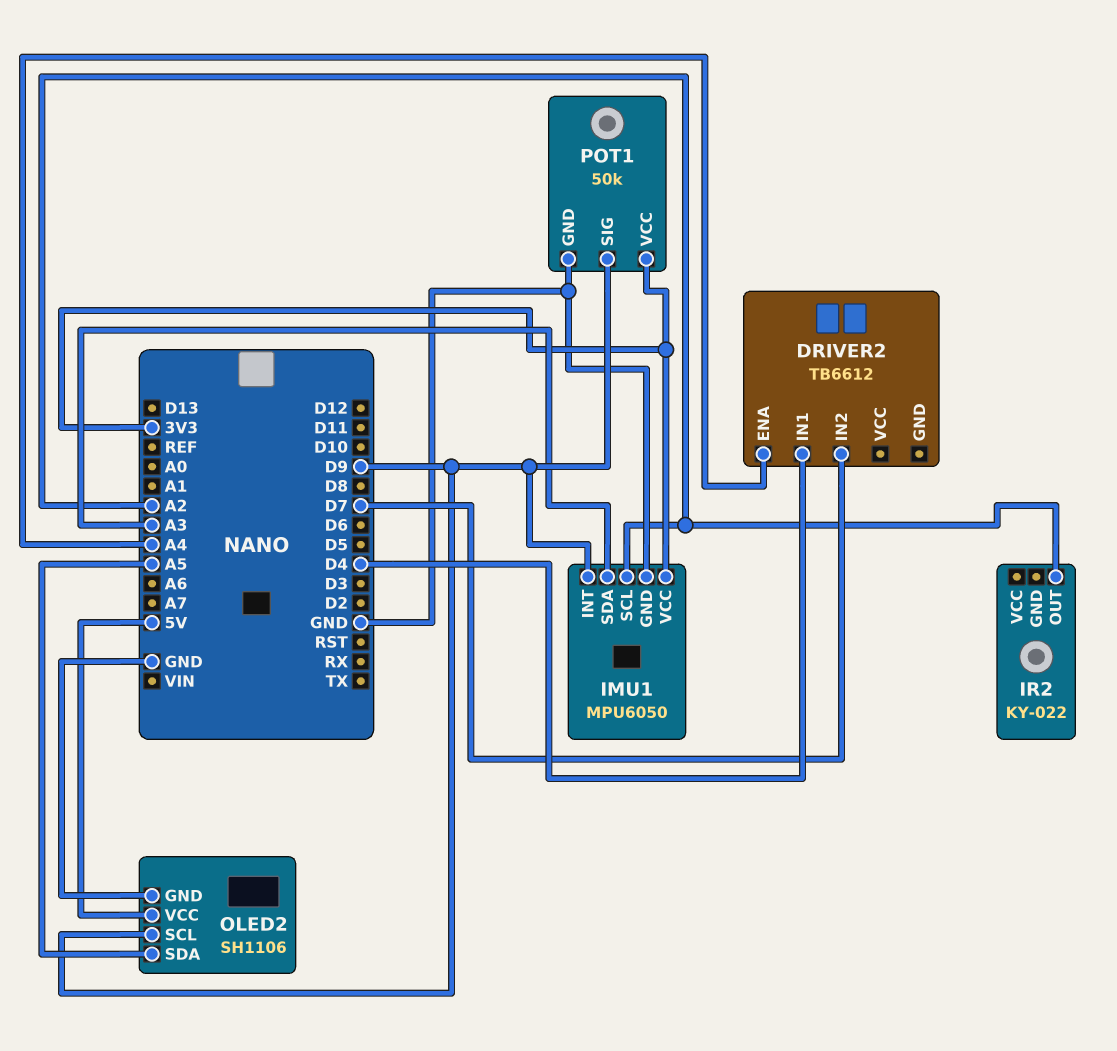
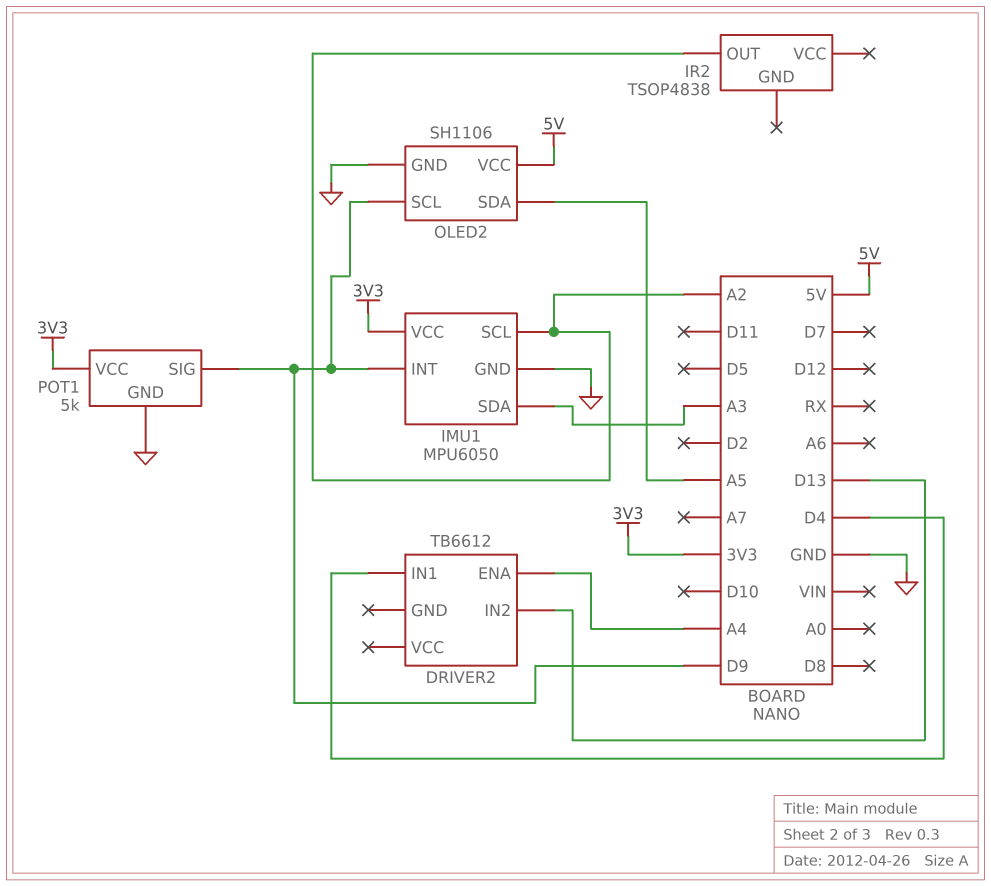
DRIVER2 pin IN2: D7 -> D13
IR2: KY-022 -> TSOP4838
POT1: 50k -> 5k

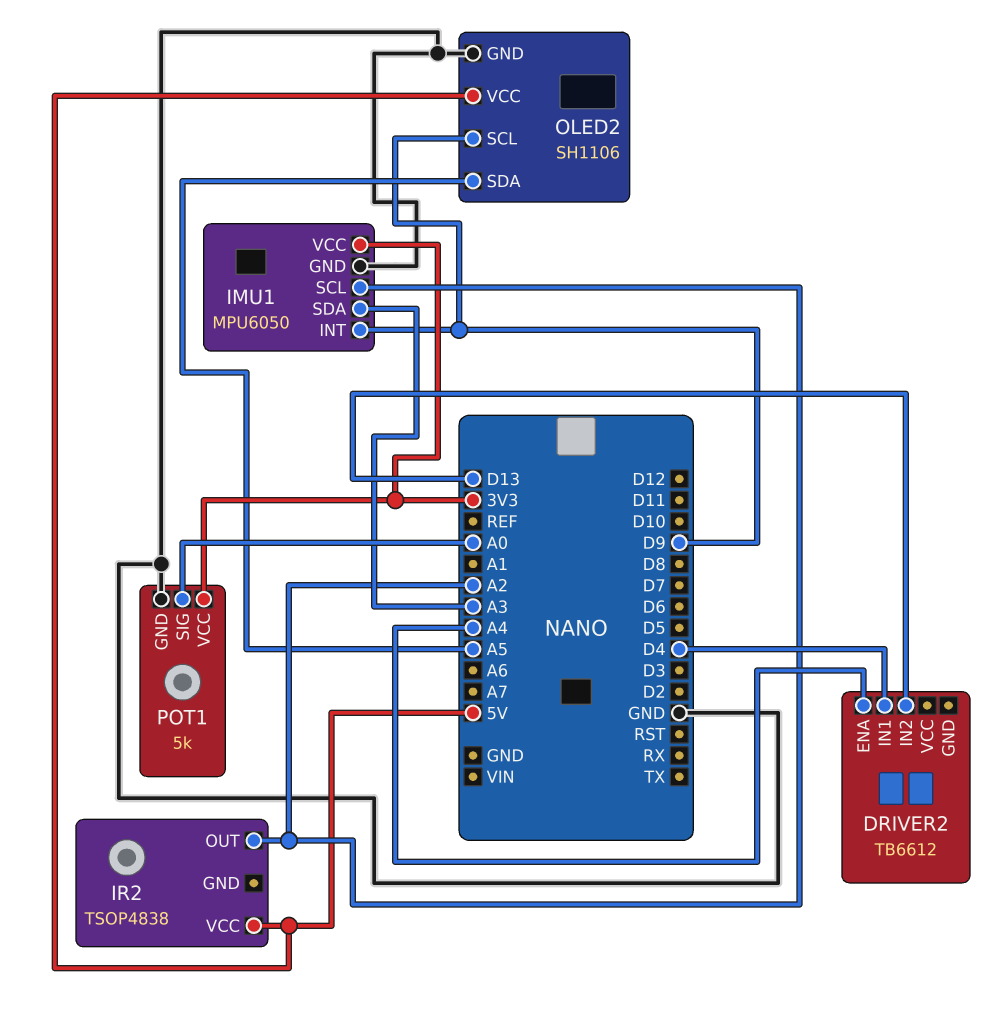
IR2 pin VCC: none -> 5V
POT1 pin SIG: D9 -> A0

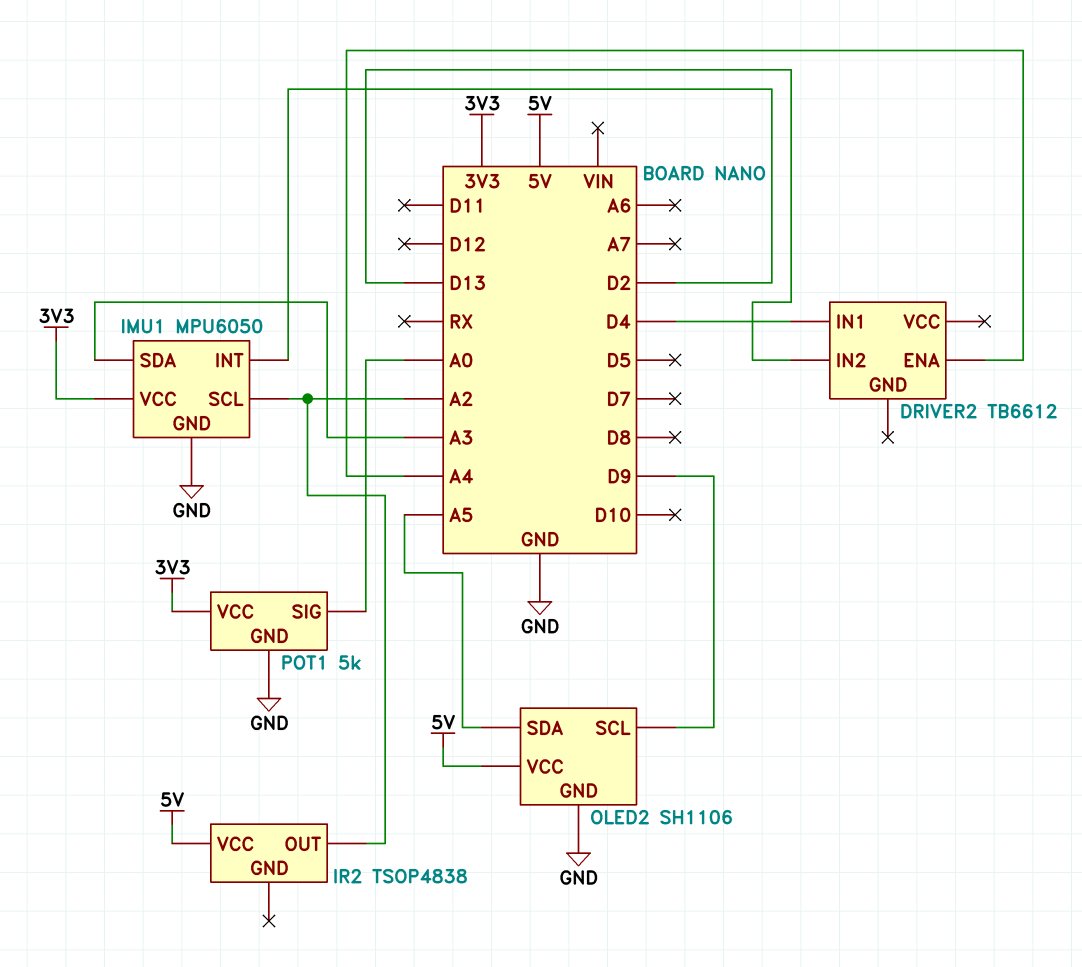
IMU1 pin INT: D9 -> D2

